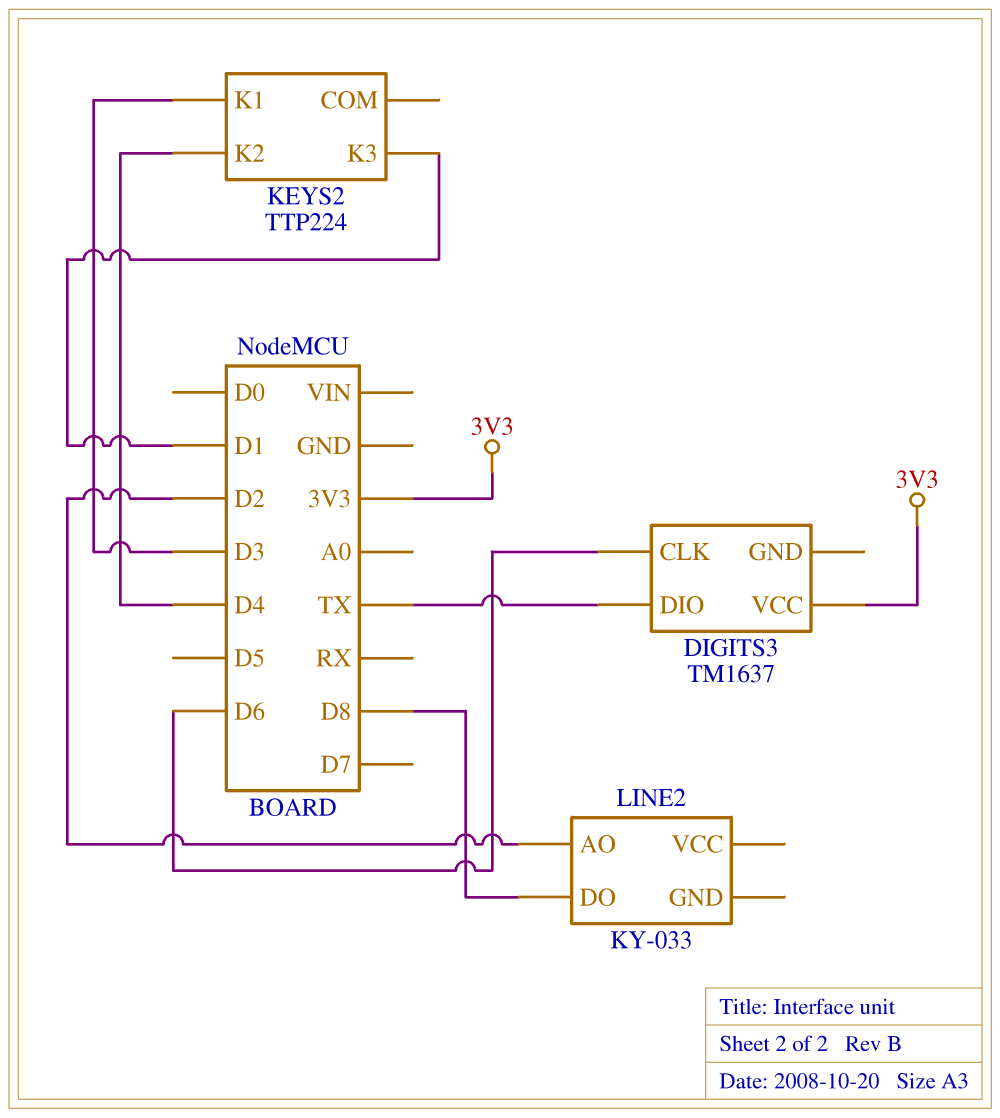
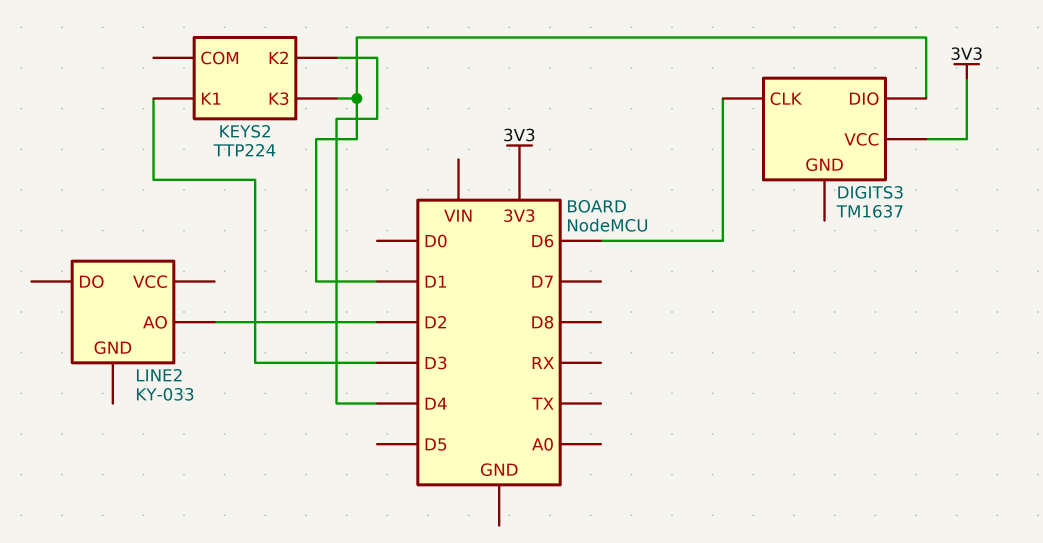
DIGITS3 pin DIO: TX -> D1
LINE2 pin DO: D8 -> none

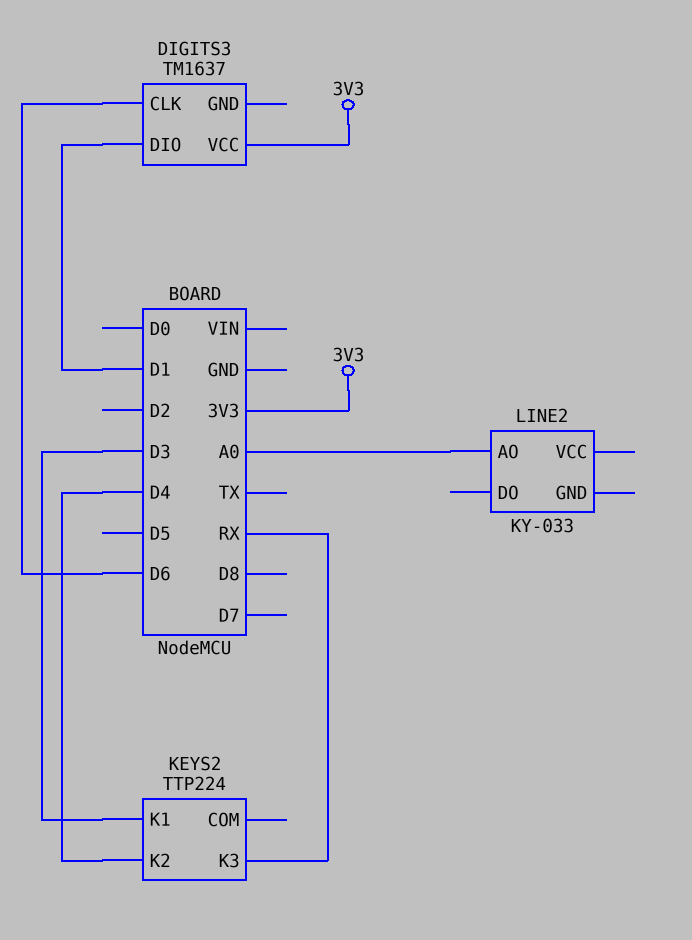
KEYS2 pin K3: D1 -> RX
LINE2 pin AO: D2 -> A0

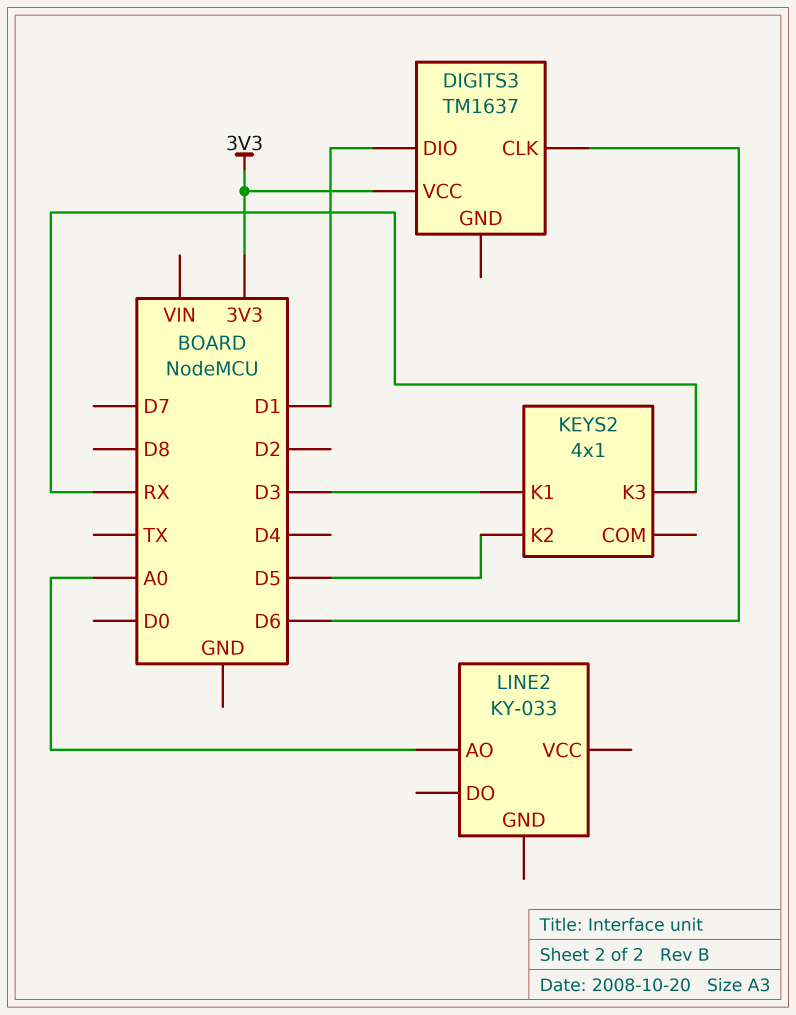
KEYS2: TTP224 -> 4x1
KEYS2 pin K2: D4 -> D5

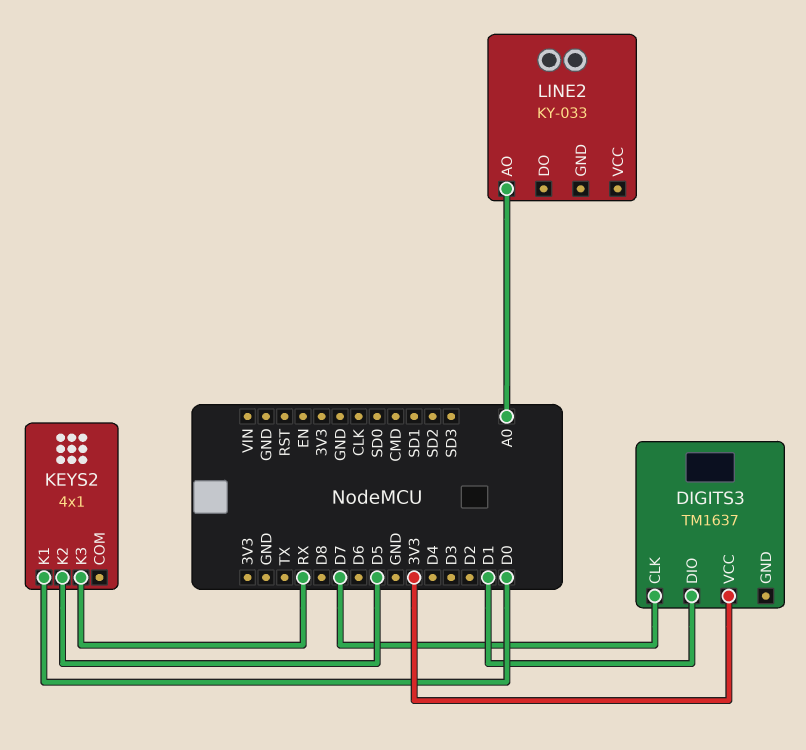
DIGITS3 pin CLK: D6 -> D7
KEYS2 pin K1: D3 -> D0

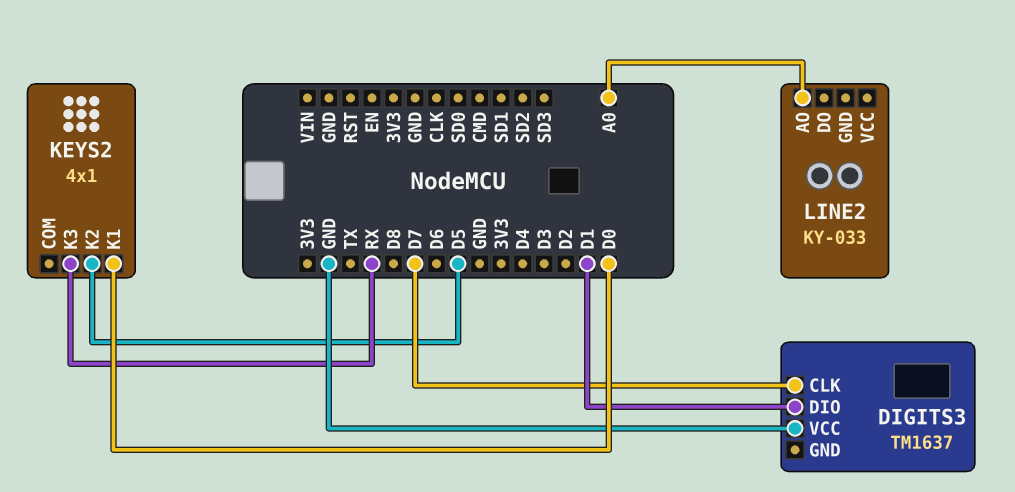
DIGITS3 pin VCC: 3V3 -> GND

